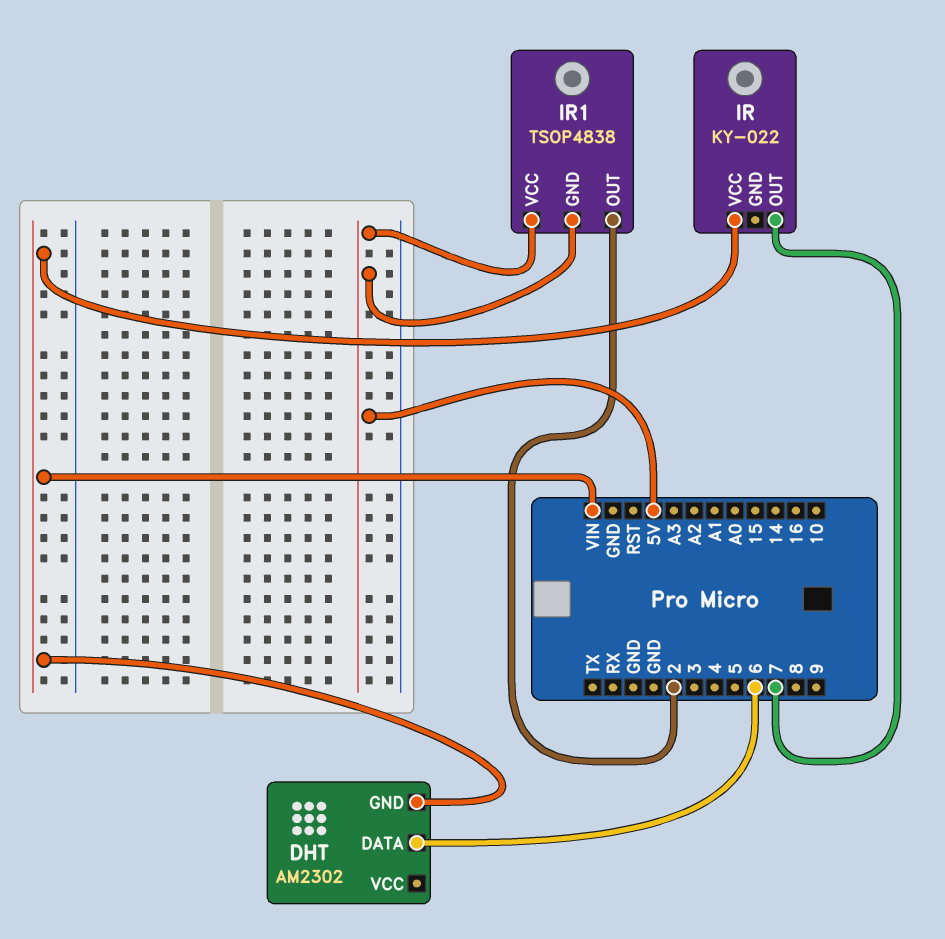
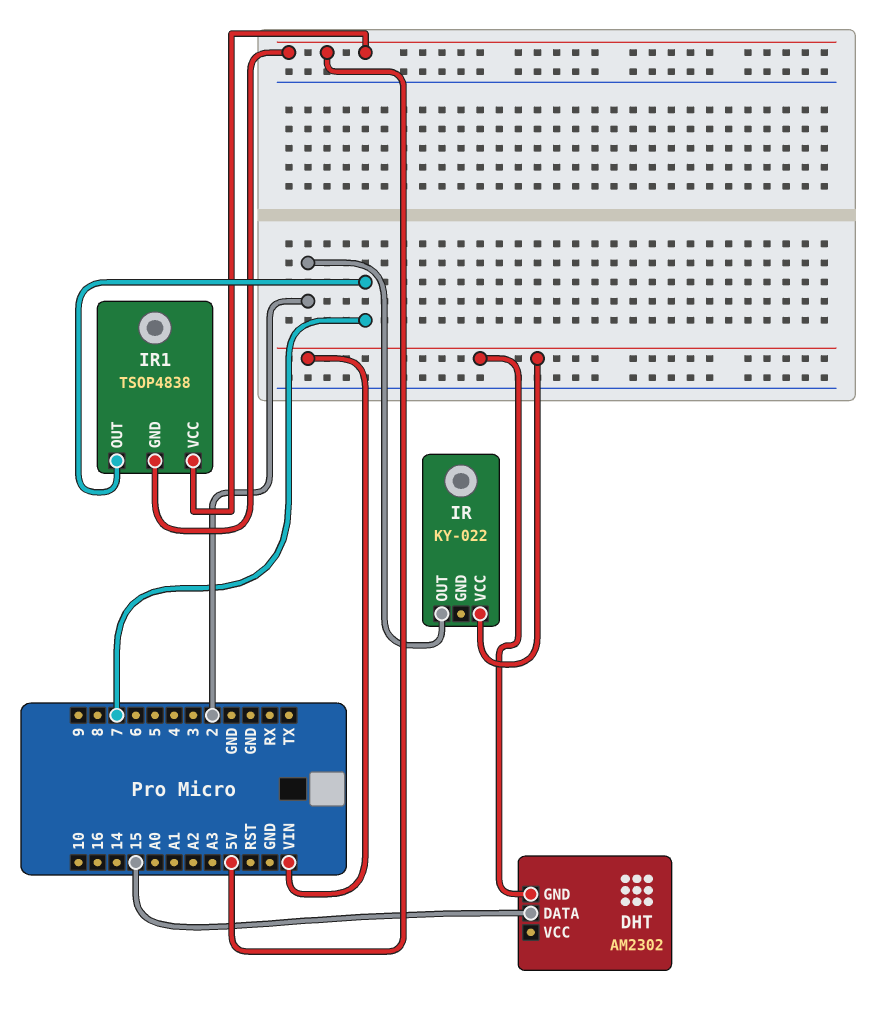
DHT pin DATA: 6 -> 15
IR pin OUT: 7 -> 2
IR1 pin OUT: 2 -> 7

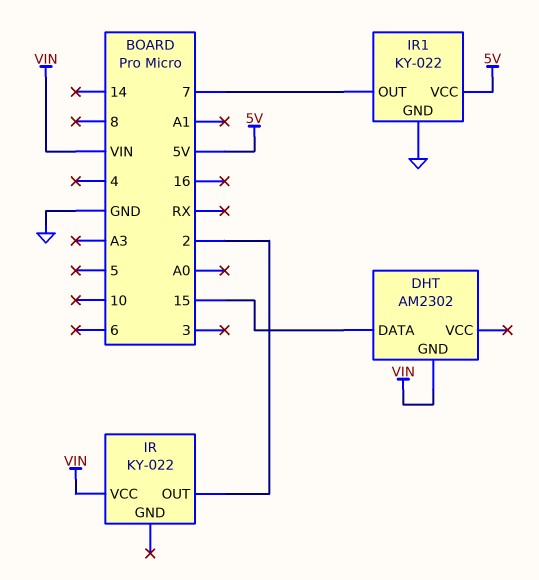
IR1: TSOP4838 -> KY-022
IR1 pin GND: 5V -> GND

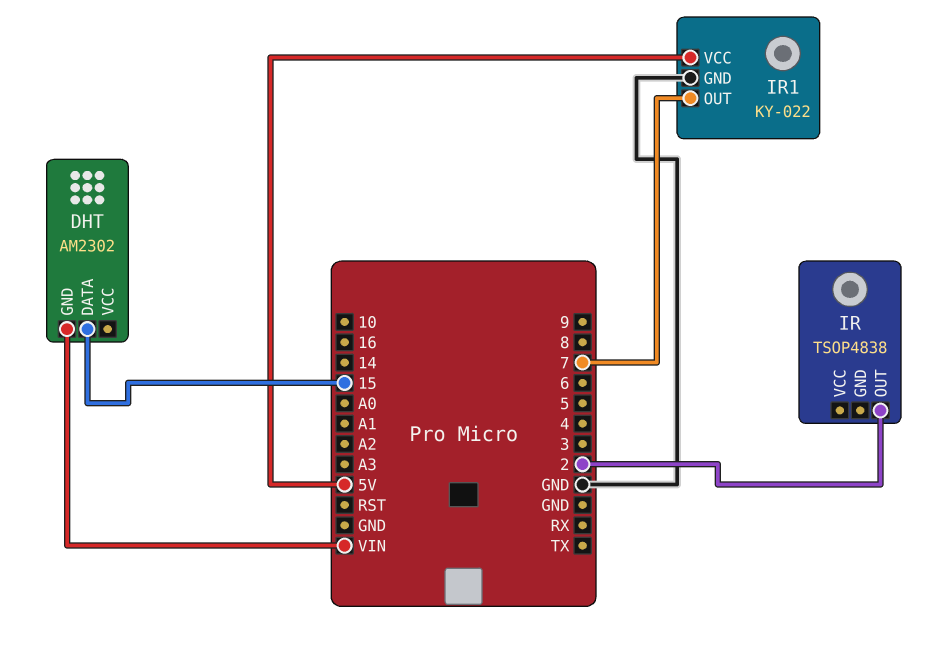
IR: KY-022 -> TSOP4838
IR pin VCC: VIN -> none

